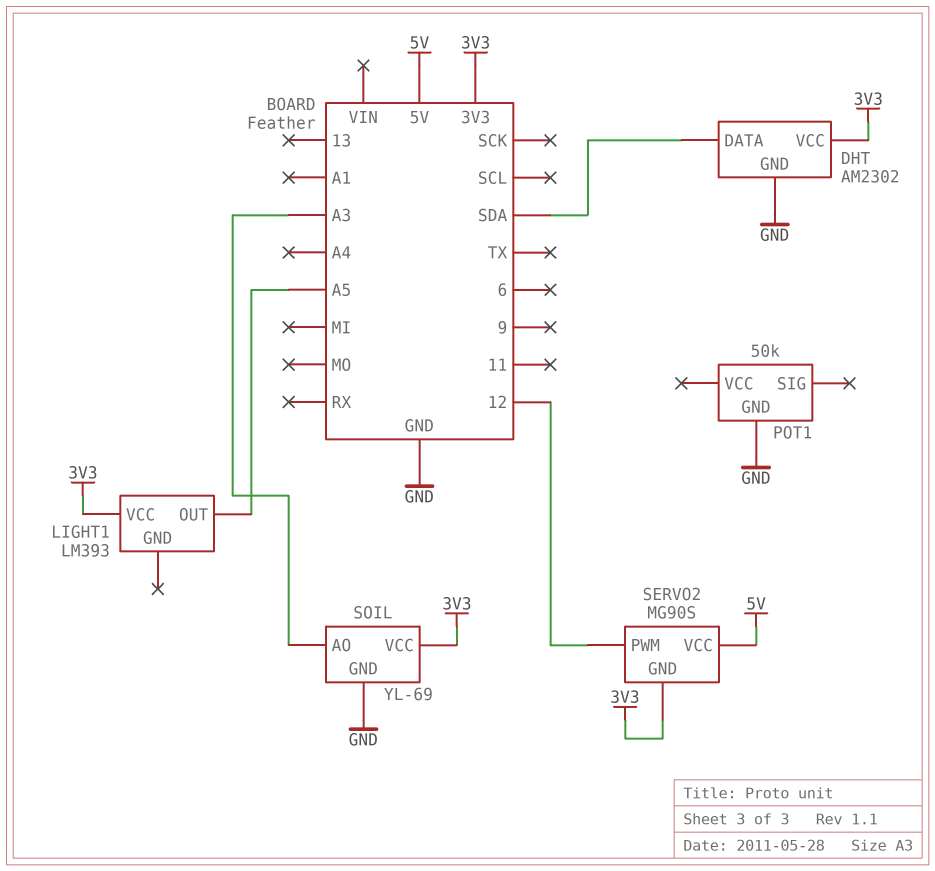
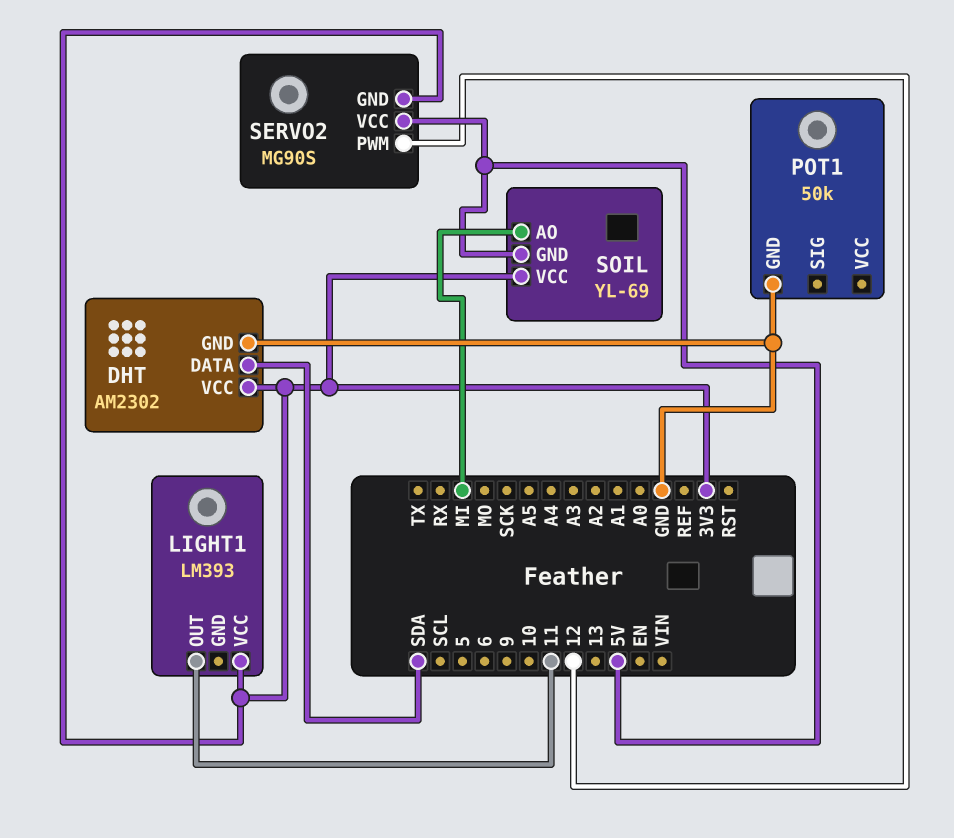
LIGHT1 pin OUT: A5 -> 11
SOIL pin AO: A3 -> MI
SOIL pin GND: GND -> 5V

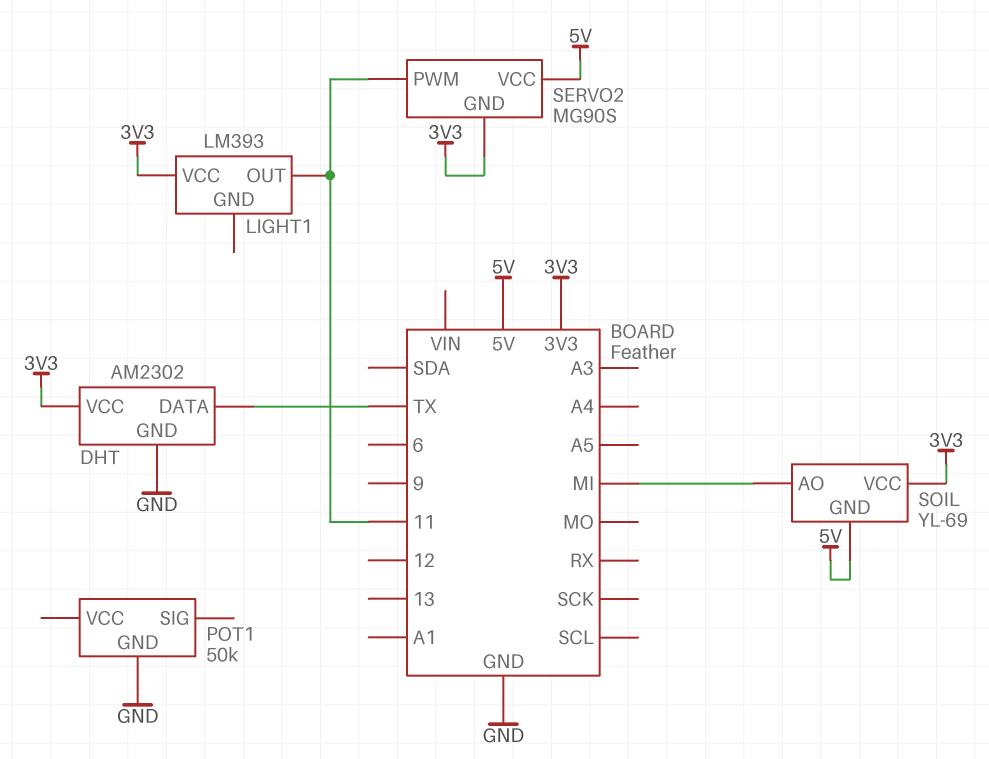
DHT pin DATA: SDA -> TX
SERVO2 pin PWM: 12 -> 11

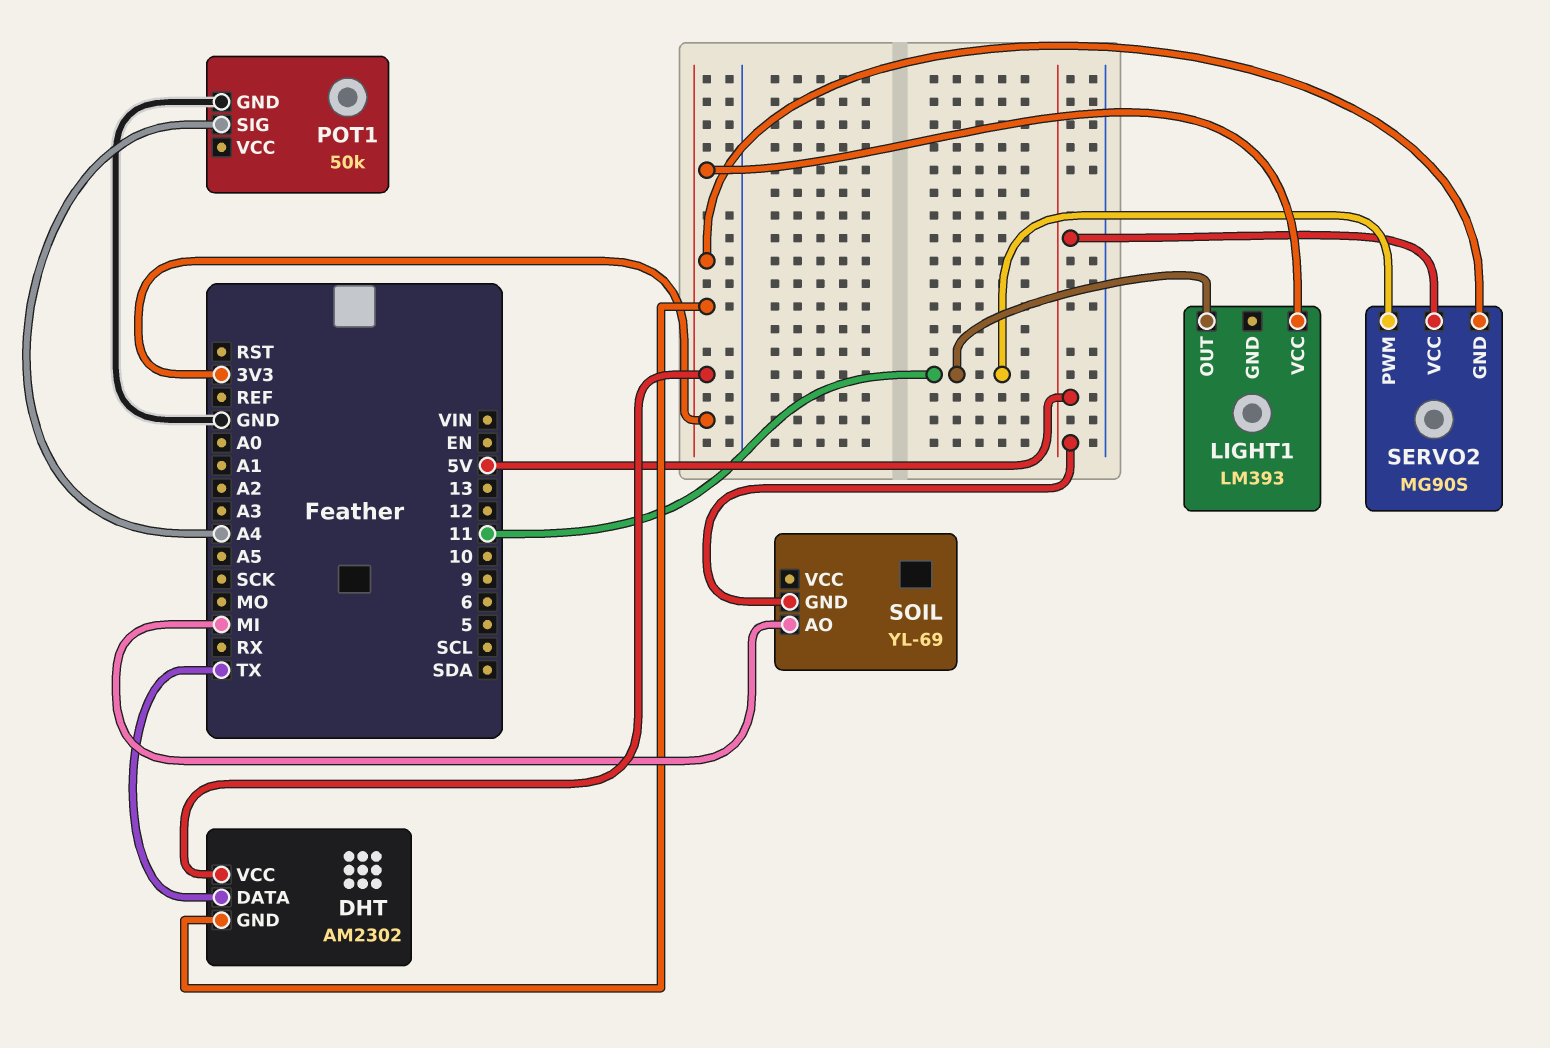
DHT pin GND: GND -> 3V3
POT1 pin SIG: none -> A4
SOIL pin VCC: 3V3 -> none

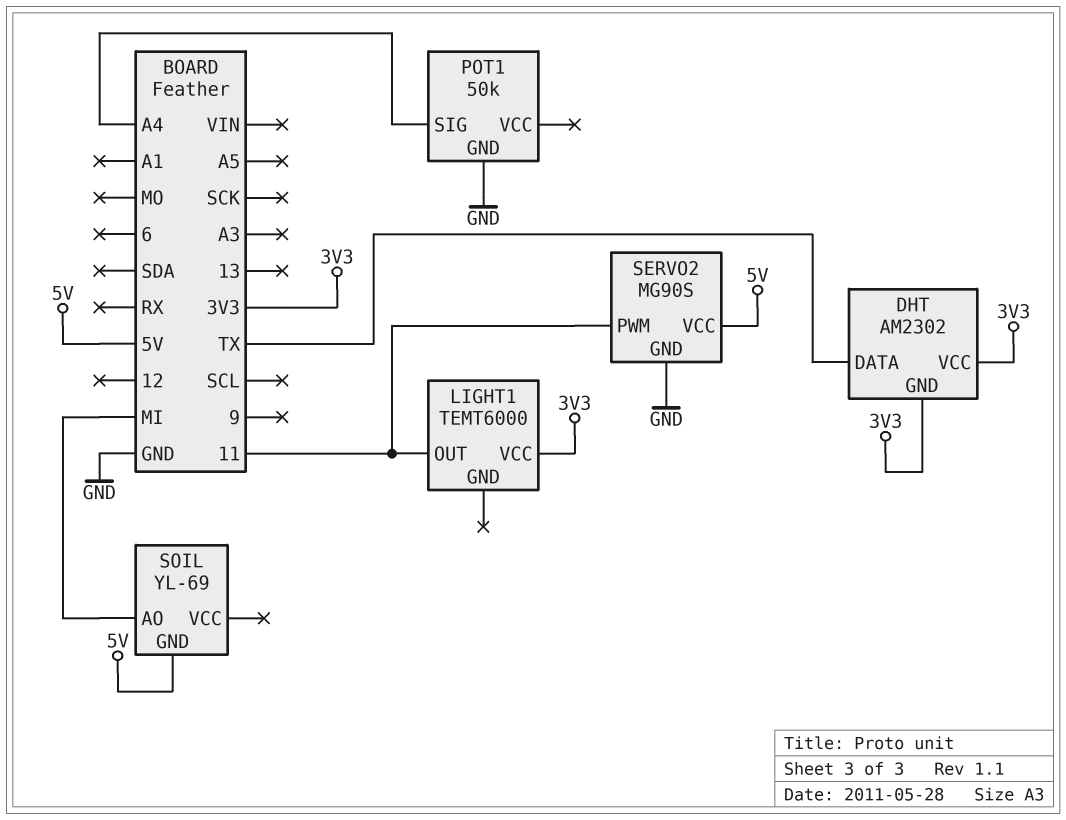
LIGHT1: LM393 -> TEMT6000
SERVO2 pin GND: 3V3 -> GND

